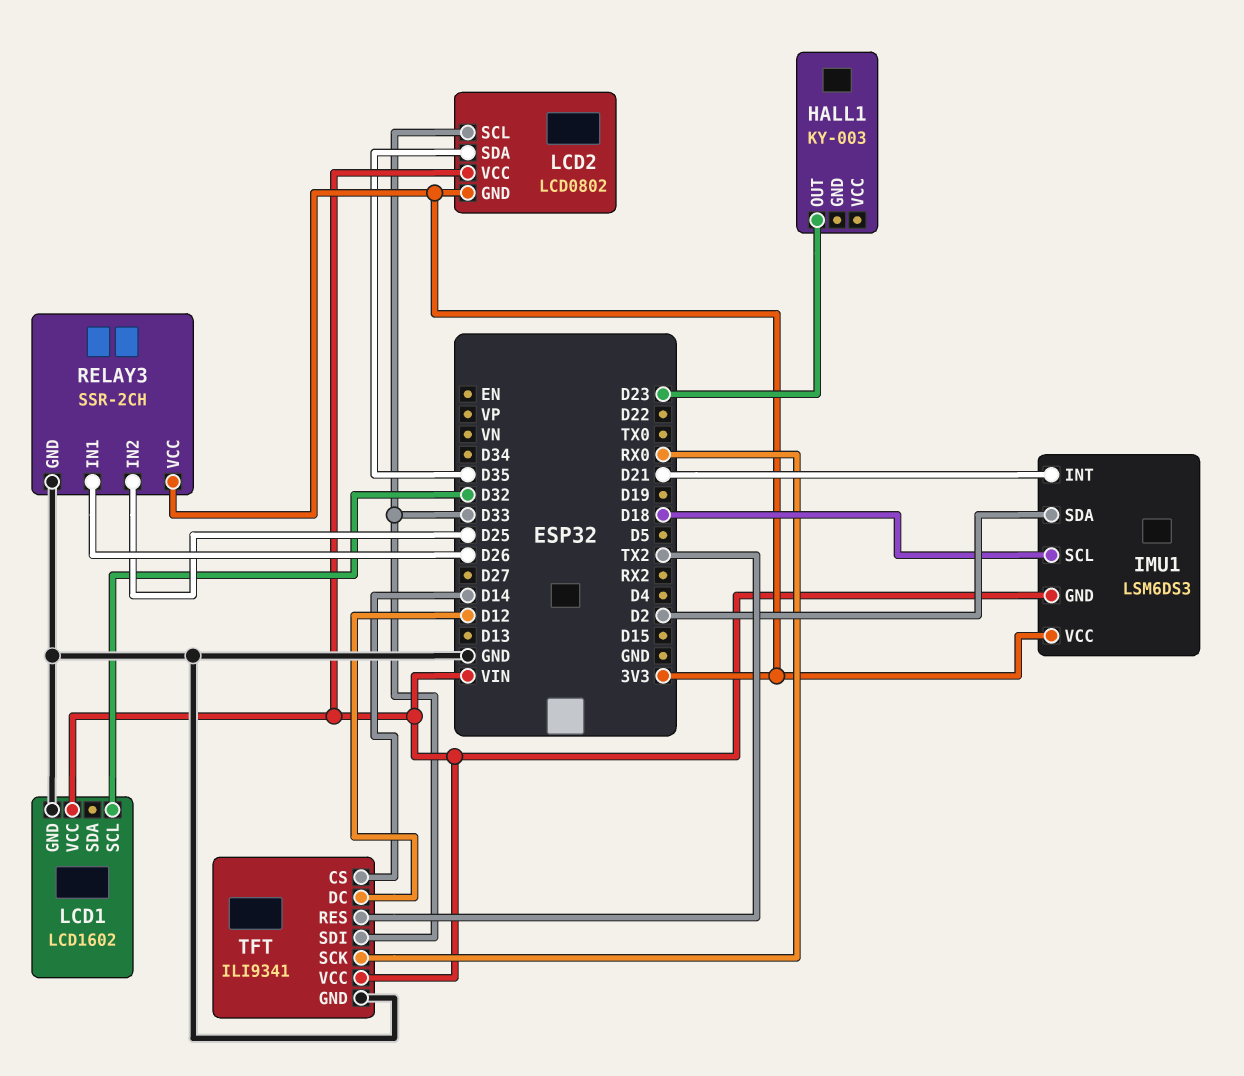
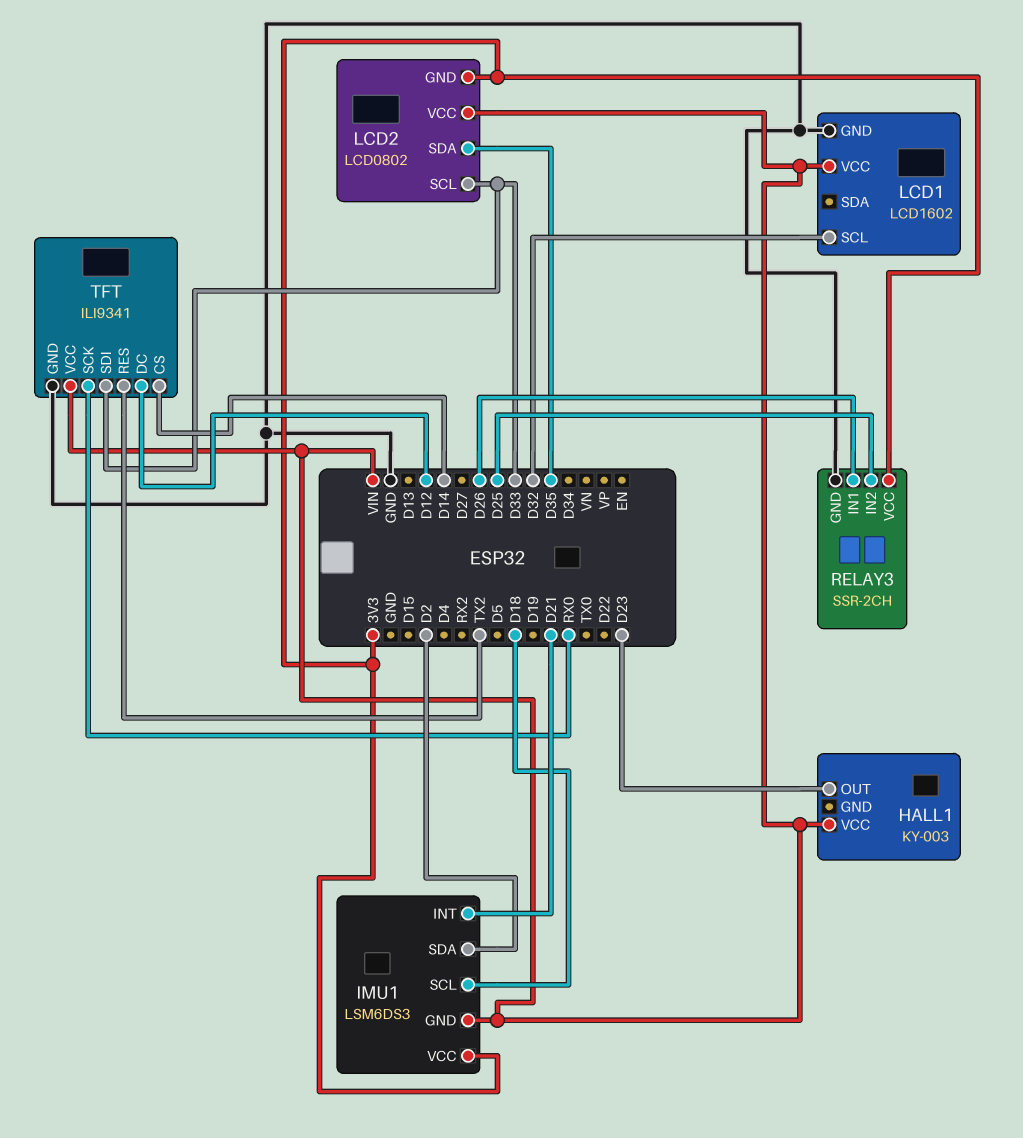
HALL1 pin VCC: none -> VIN

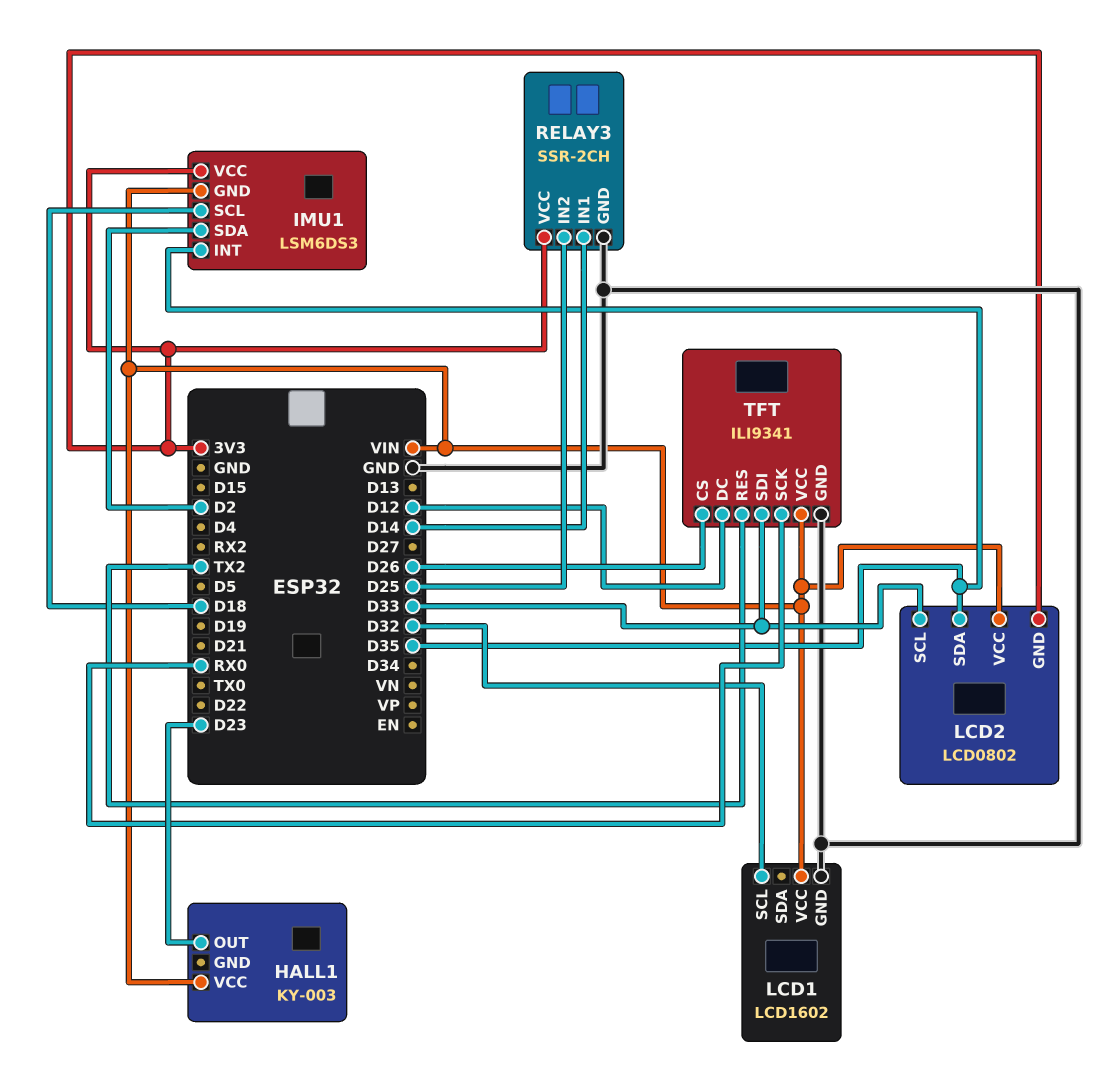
IMU1 pin INT: D21 -> D35
RELAY3 pin IN1: D26 -> D14
TFT pin CS: D14 -> D26

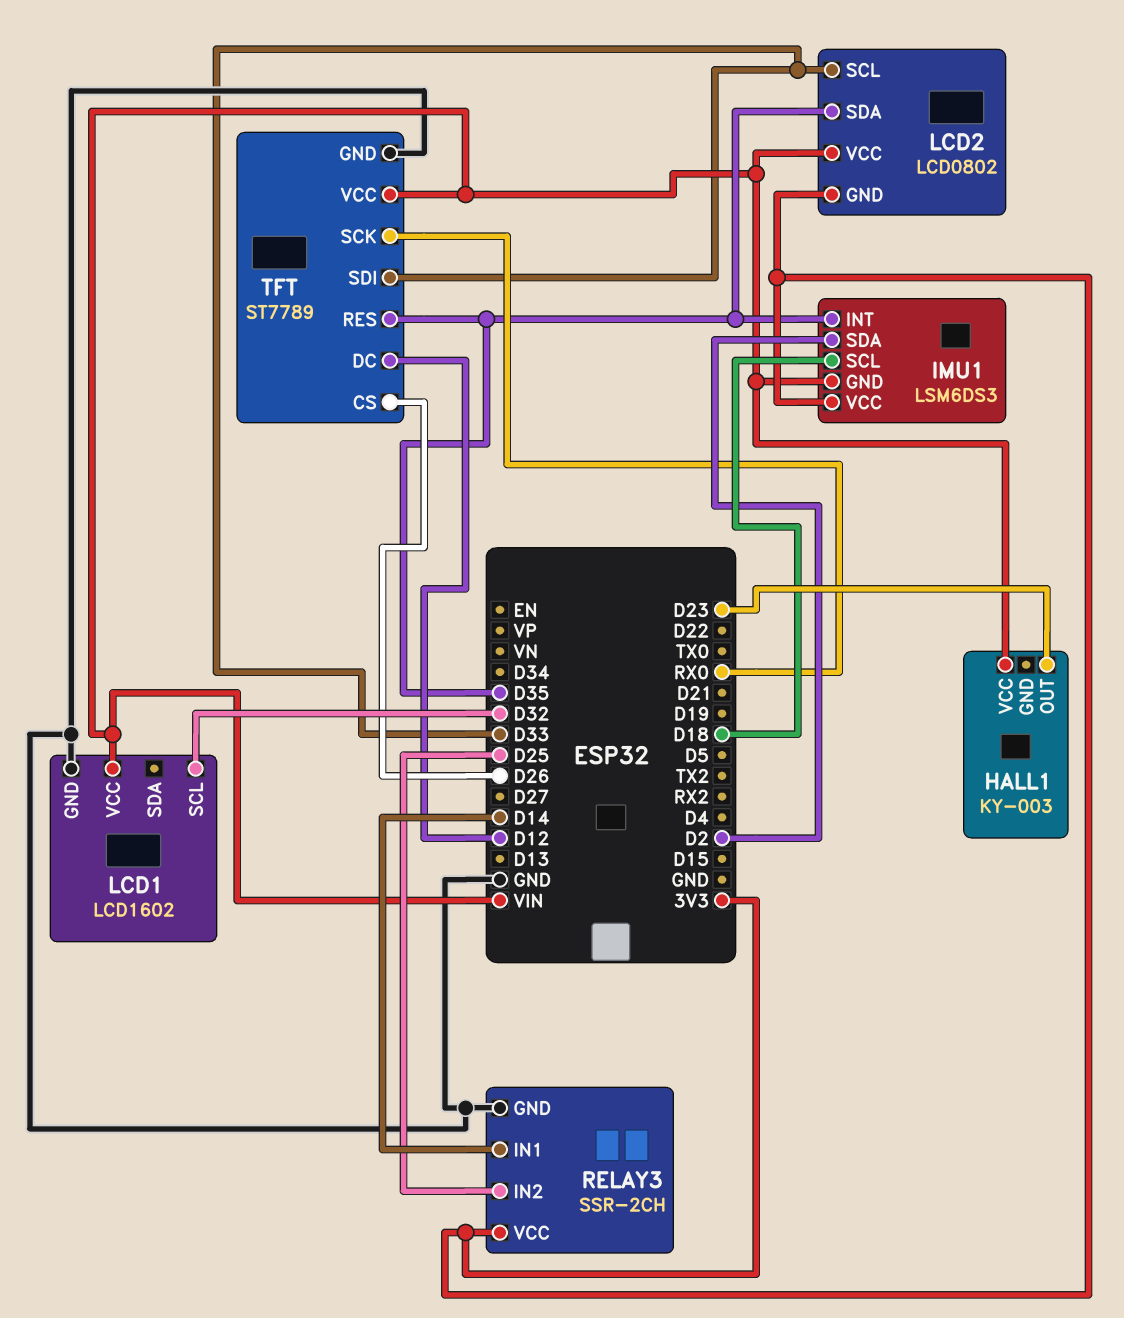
TFT: ILI9341 -> ST7789
TFT pin RES: TX2 -> D35

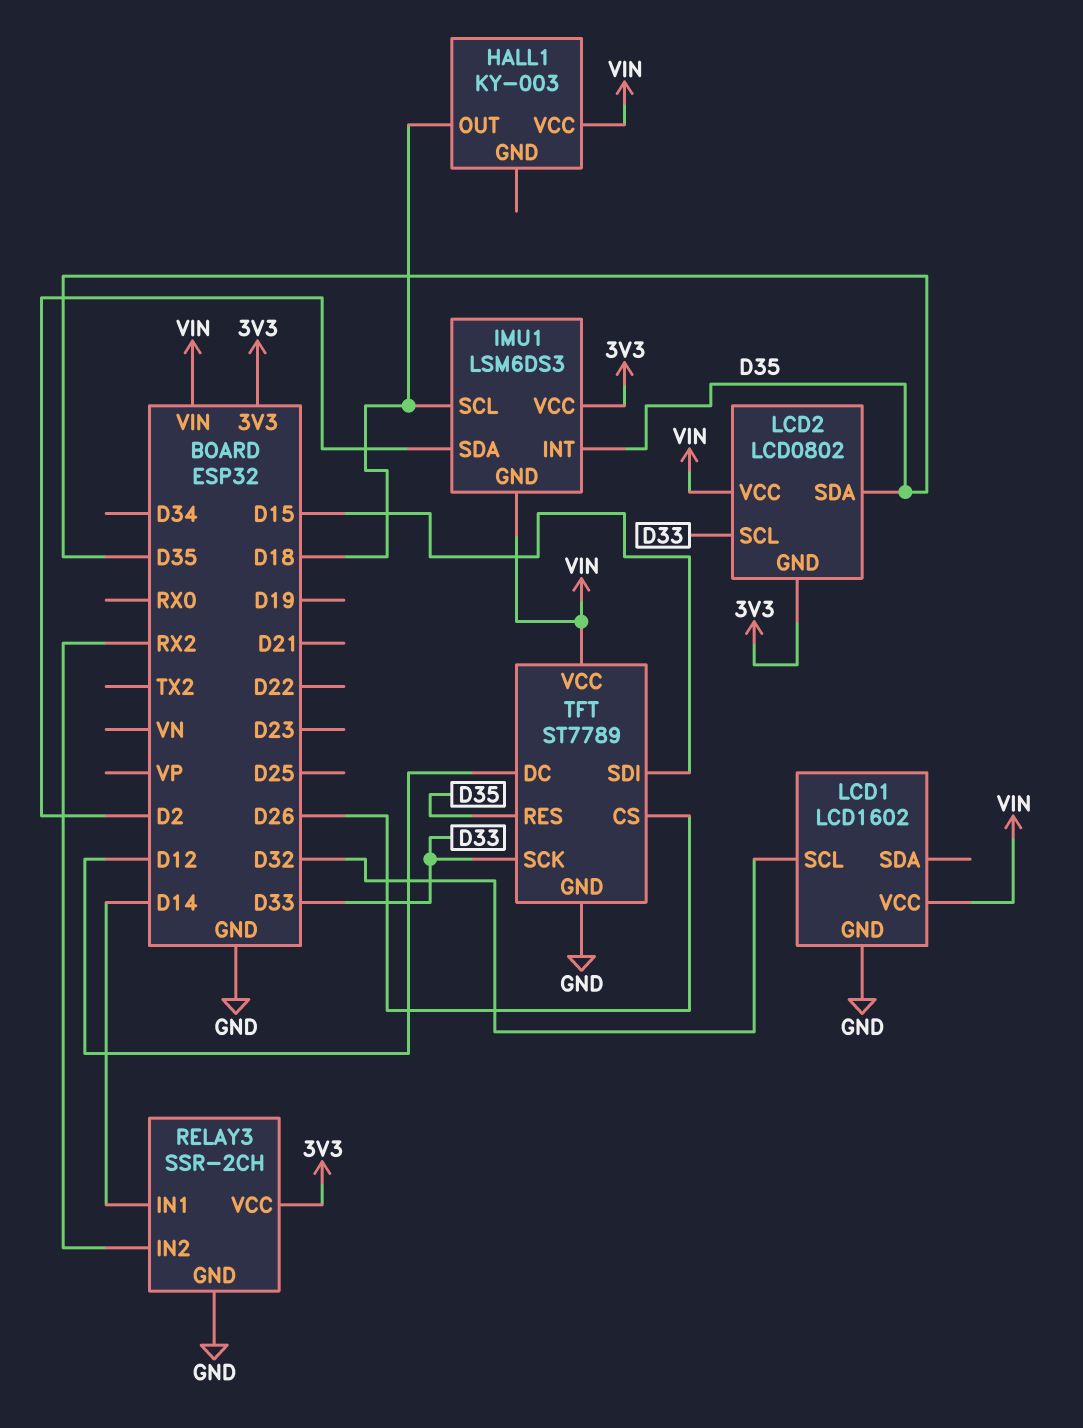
HALL1 pin OUT: D23 -> D18
RELAY3 pin IN2: D25 -> RX2
TFT pin SCK: RX0 -> D33
TFT pin SDI: D33 -> D15

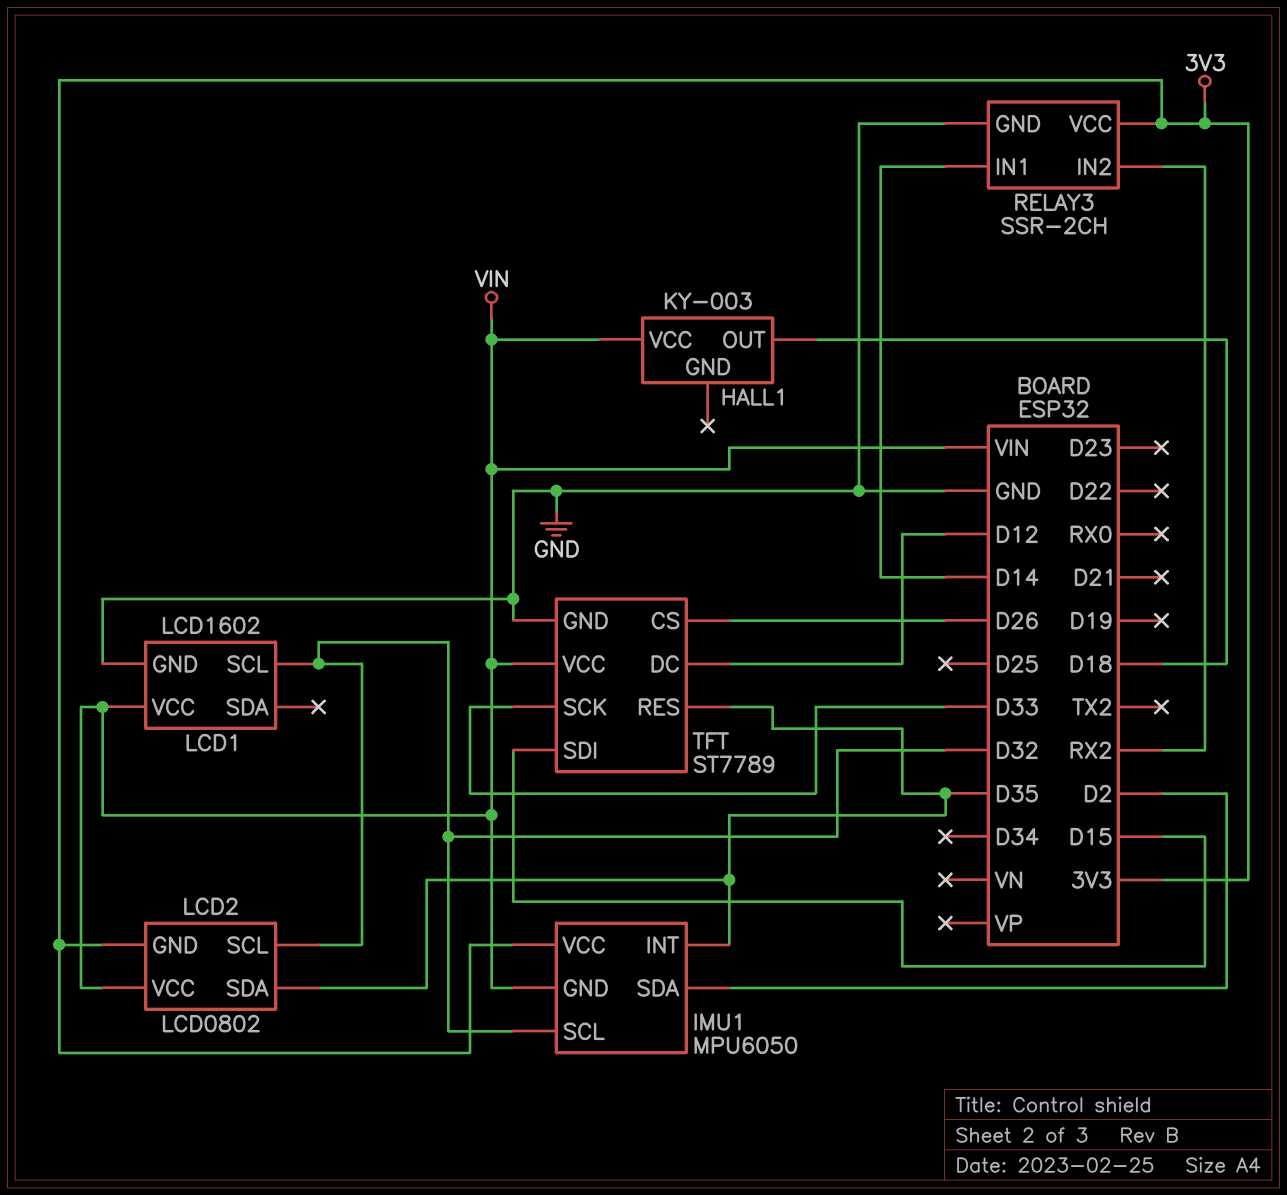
IMU1: LSM6DS3 -> MPU6050
IMU1 pin SCL: D18 -> D32
LCD2 pin SCL: D33 -> D32

